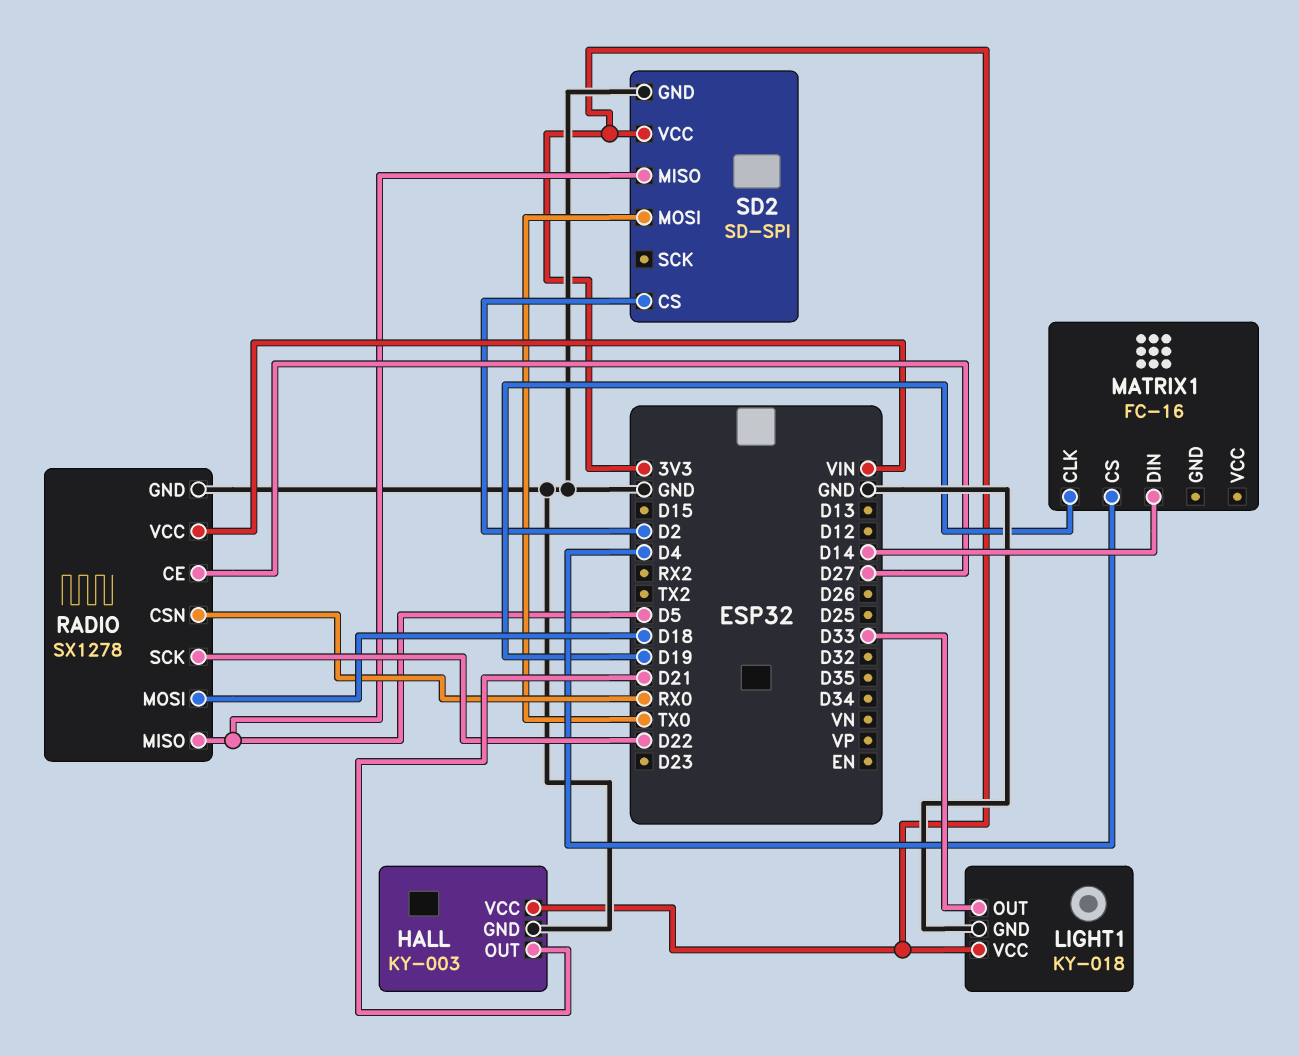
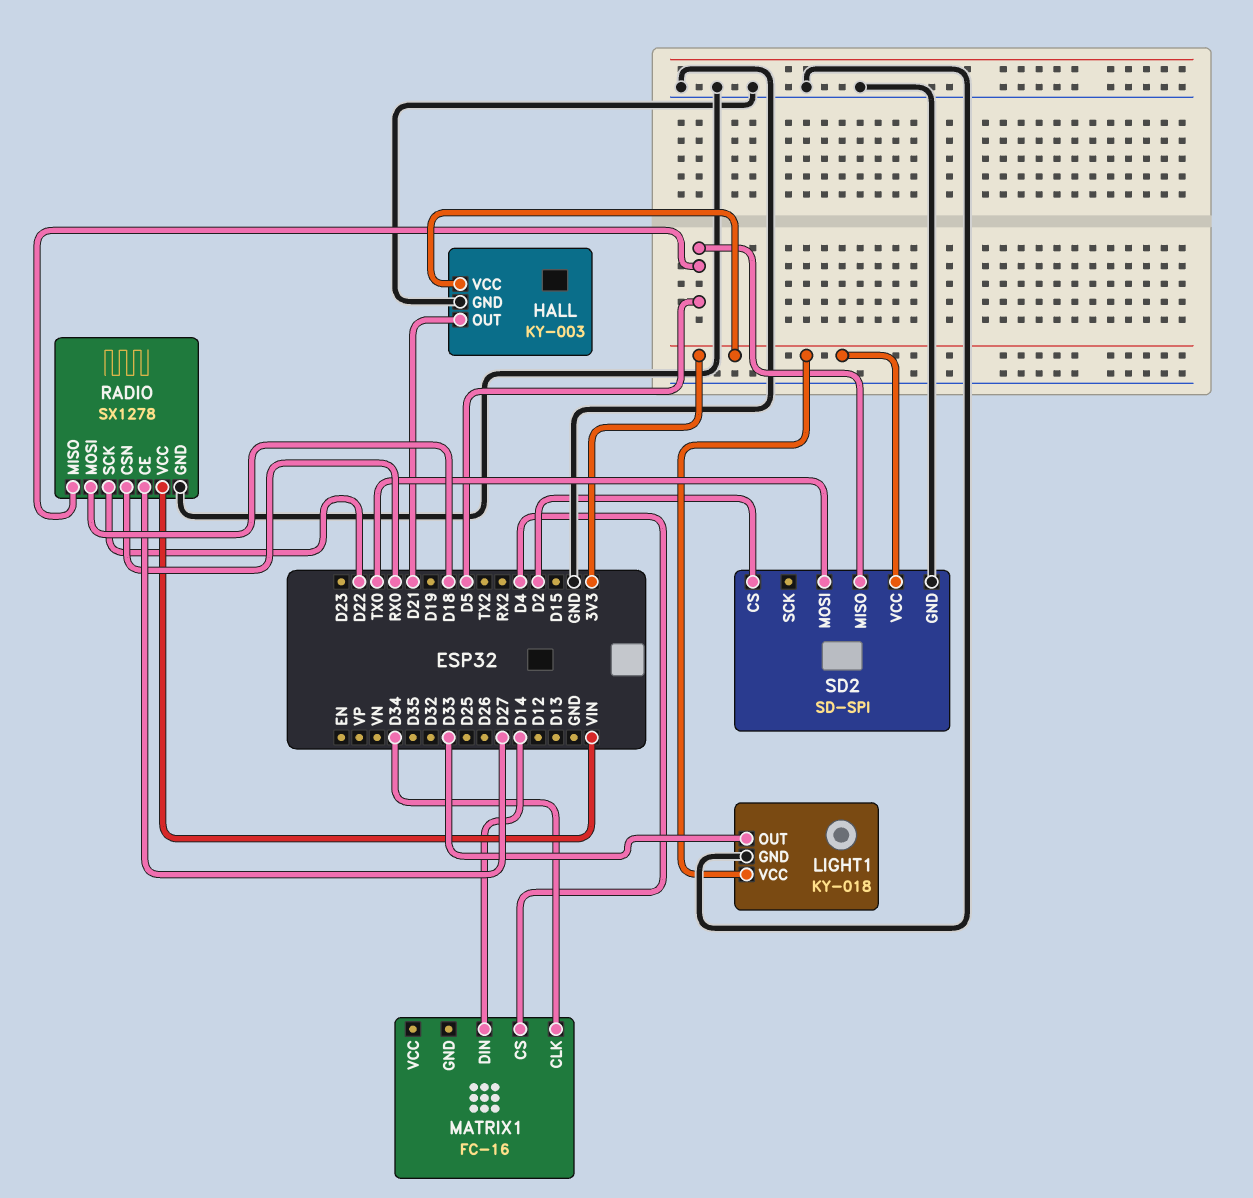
MATRIX1 pin CLK: D19 -> D34

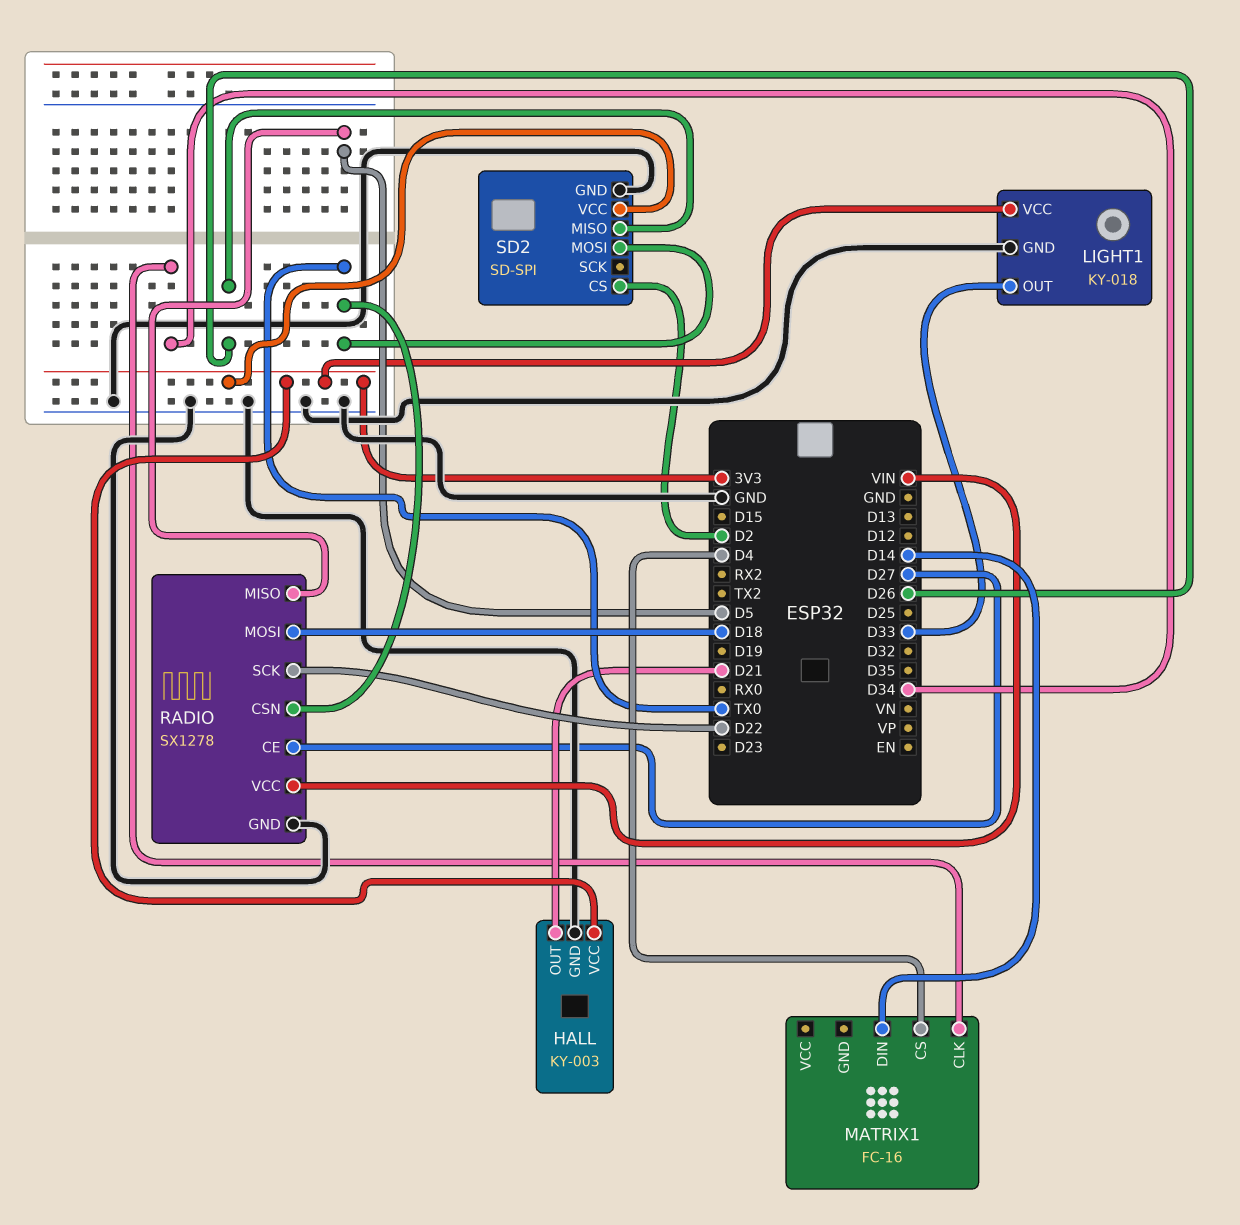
RADIO pin CSN: RX0 -> TX0
SD2 pin MISO: D5 -> D26

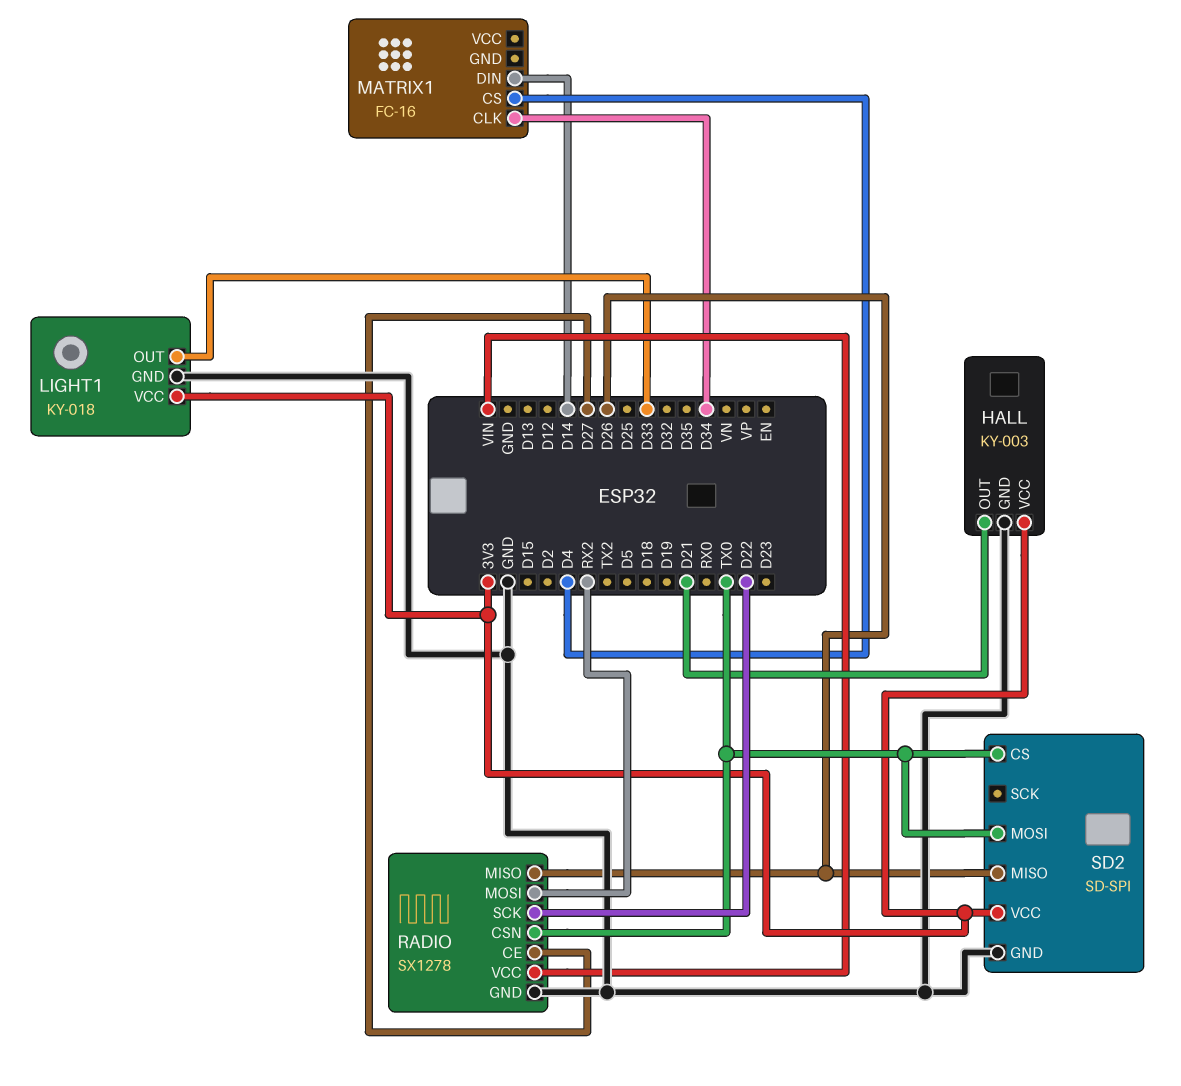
RADIO pin MISO: D5 -> D26
RADIO pin MOSI: D18 -> RX2
SD2 pin CS: D2 -> TX0

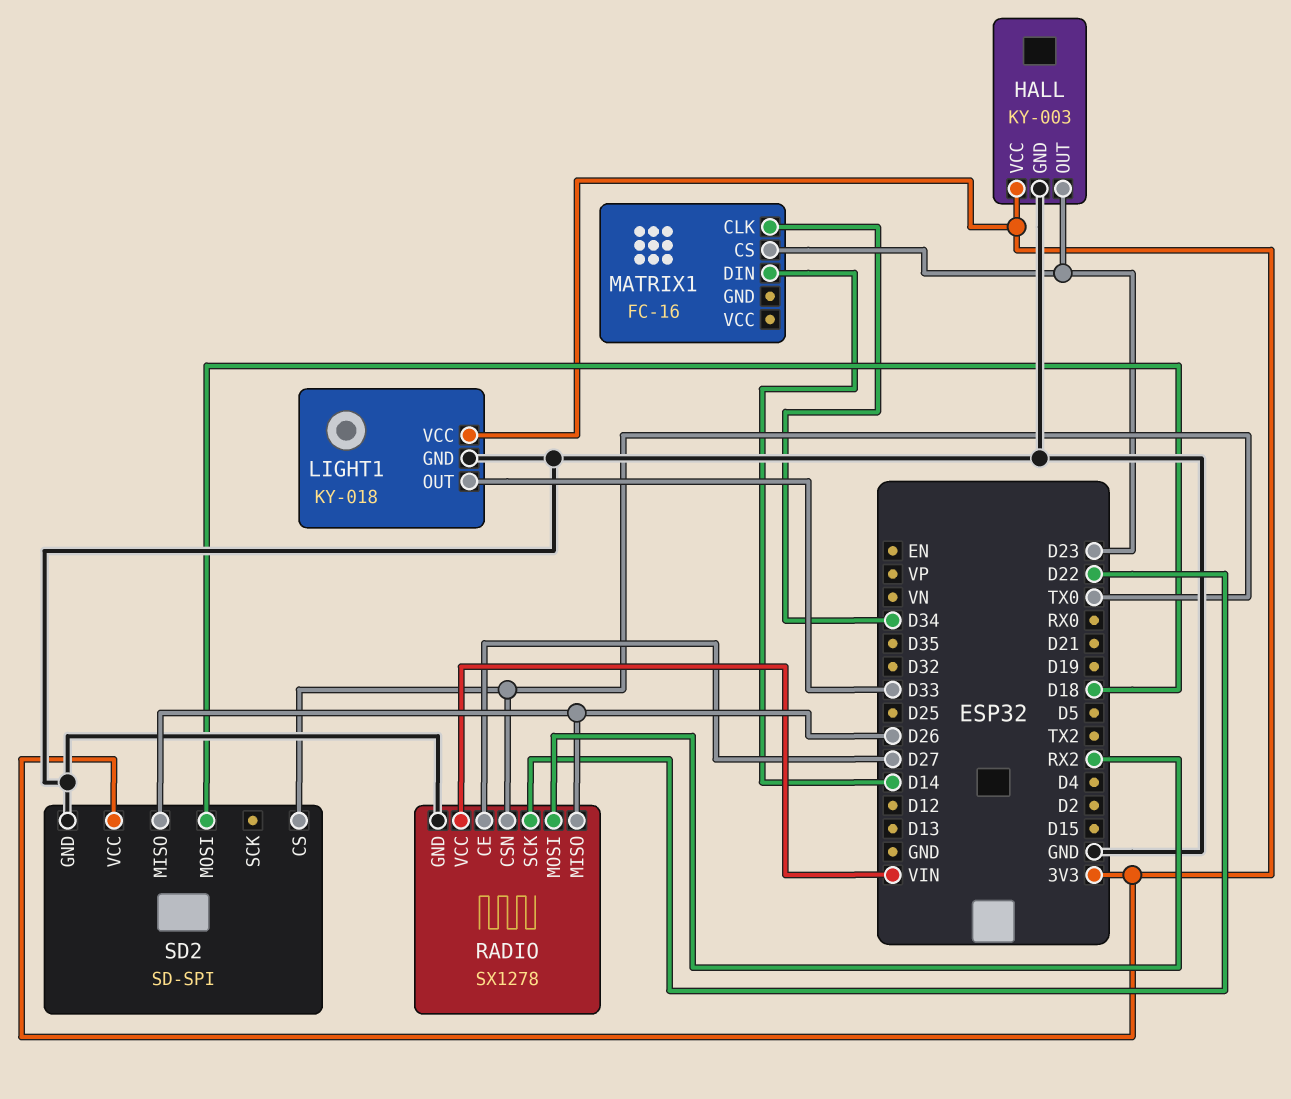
HALL pin OUT: D21 -> D23
MATRIX1 pin CS: D4 -> D23
SD2 pin MOSI: TX0 -> D18

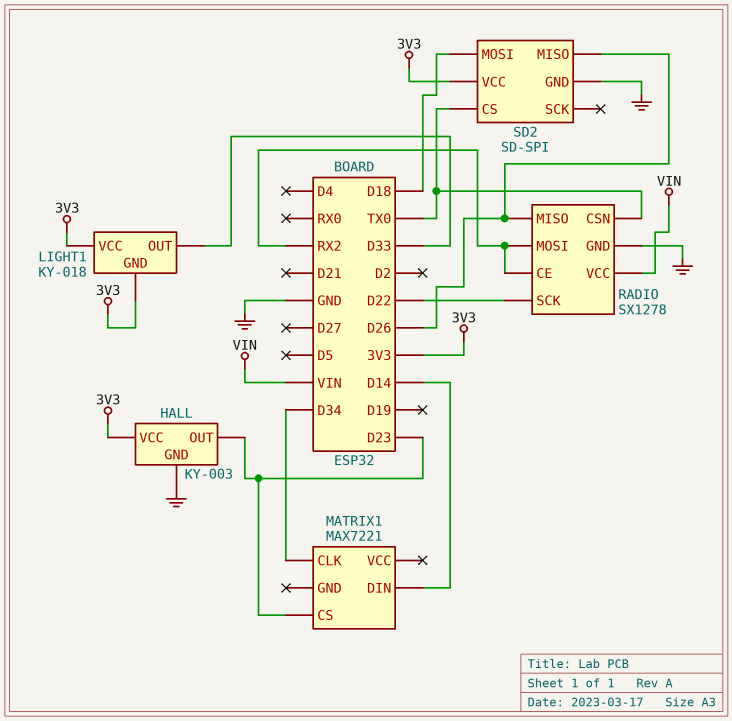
LIGHT1 pin GND: GND -> 3V3
MATRIX1: FC-16 -> MAX7221
RADIO pin CE: D27 -> RX2

